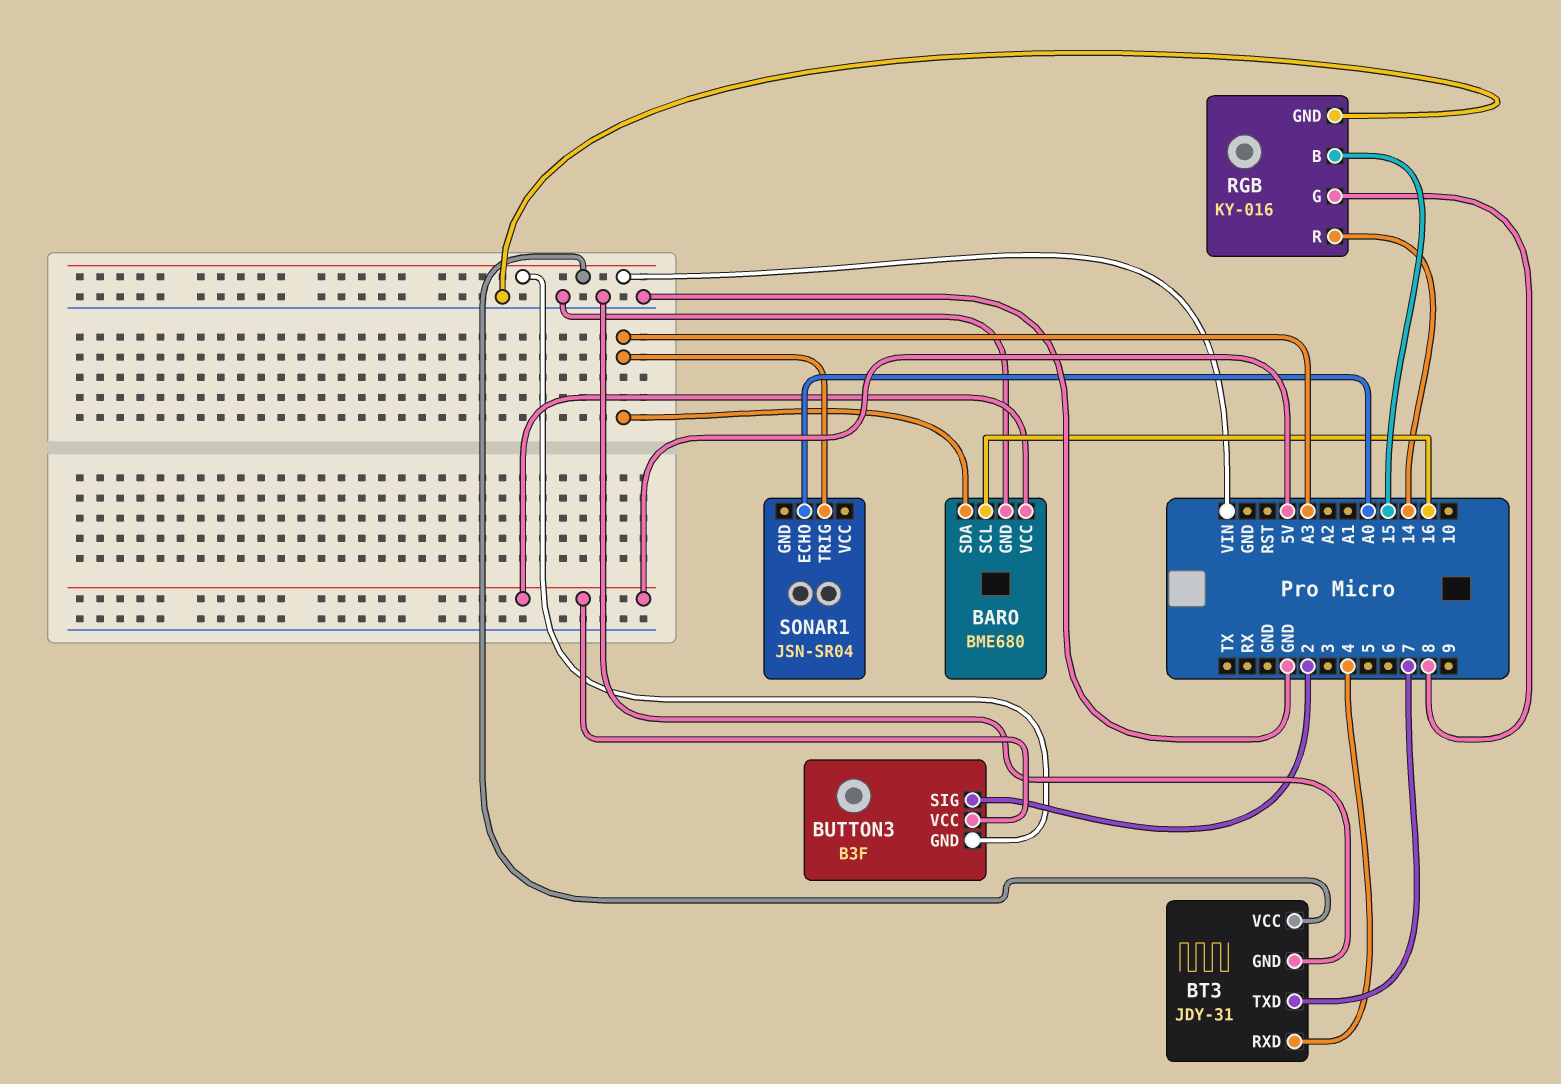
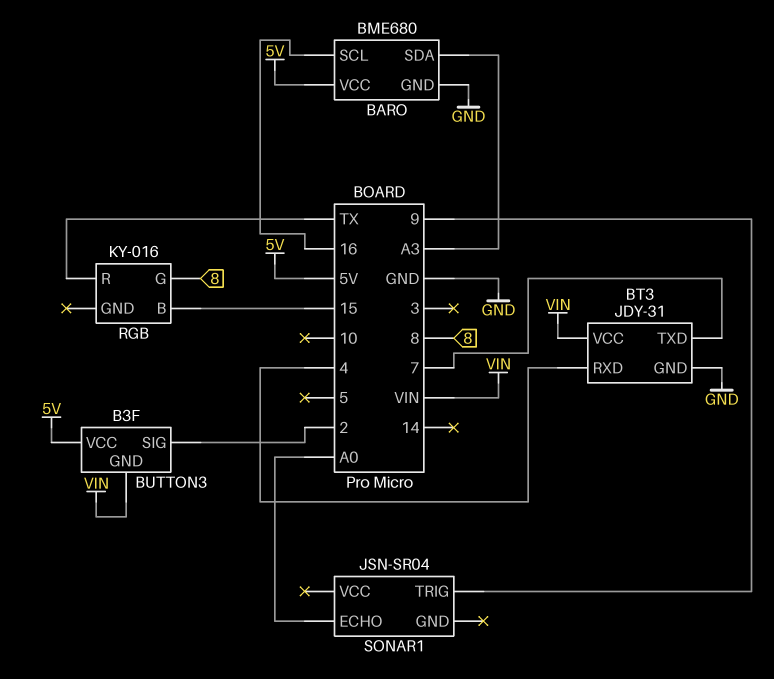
RGB pin GND: GND -> none
RGB pin R: 14 -> TX
SONAR1 pin TRIG: A3 -> 9

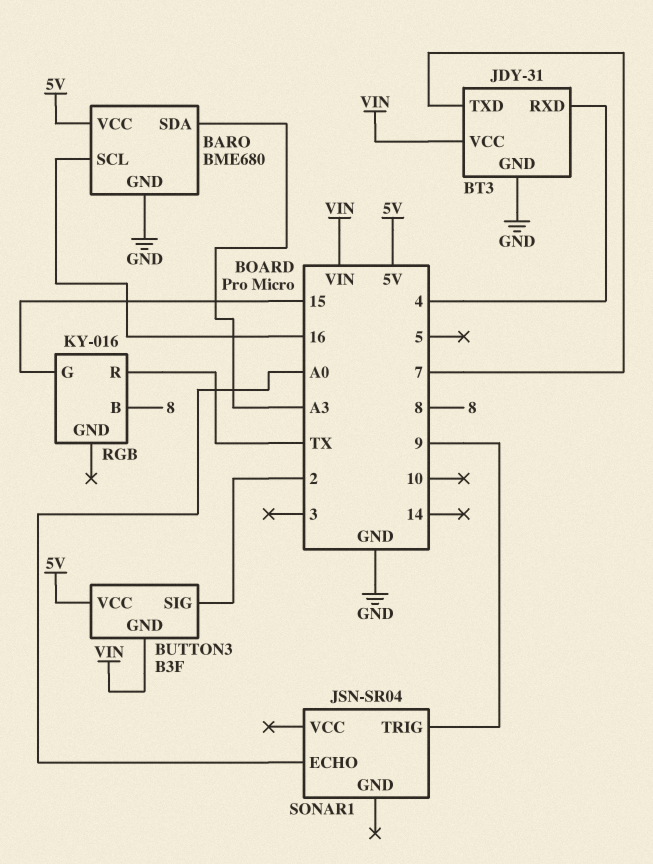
RGB pin B: 15 -> 8
RGB pin G: 8 -> 15

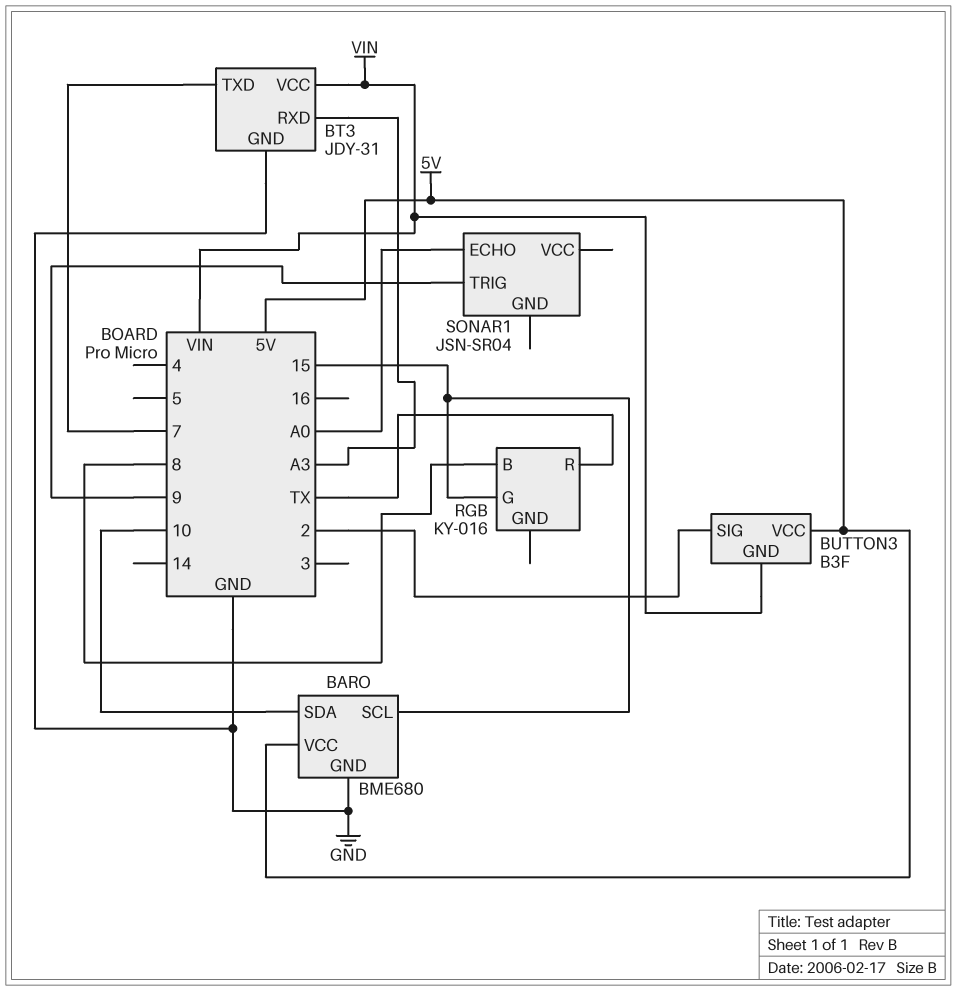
BARO pin SCL: 16 -> 15
BARO pin SDA: A3 -> 10
BT3 pin RXD: 4 -> A3

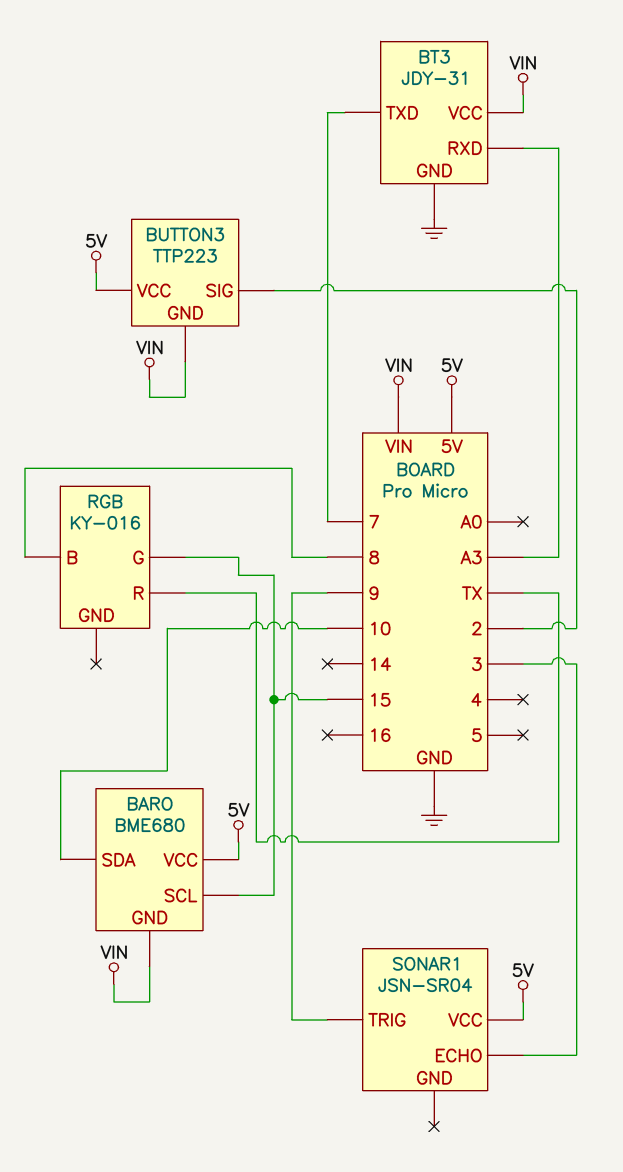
BARO pin GND: GND -> VIN
BUTTON3: B3F -> TTP223
SONAR1 pin ECHO: A0 -> 3
SONAR1 pin VCC: none -> 5V

